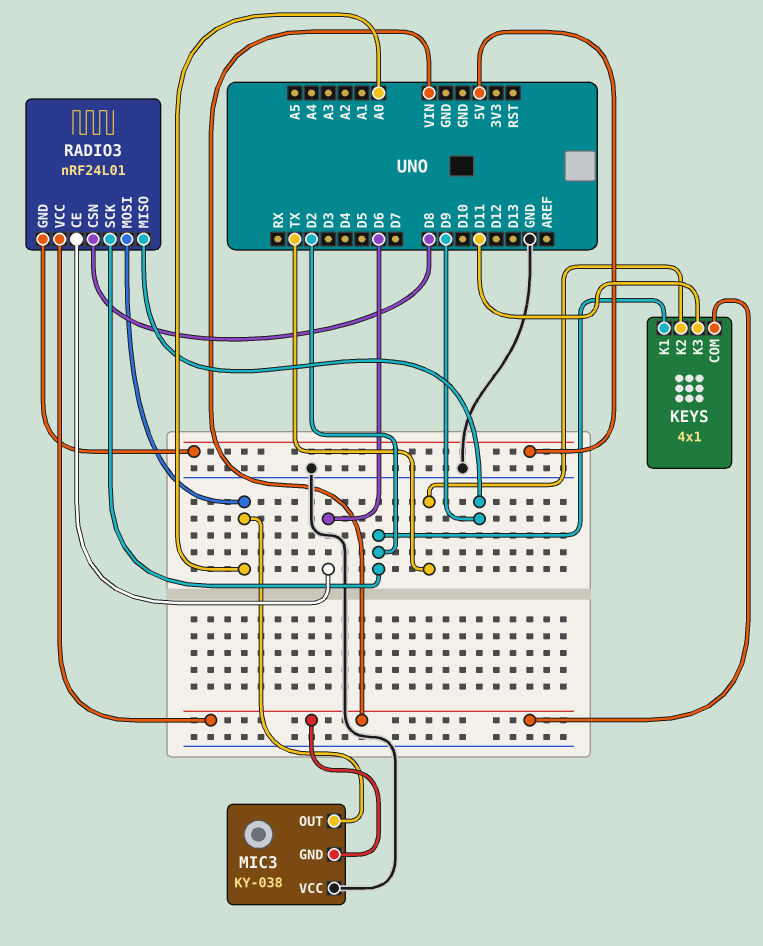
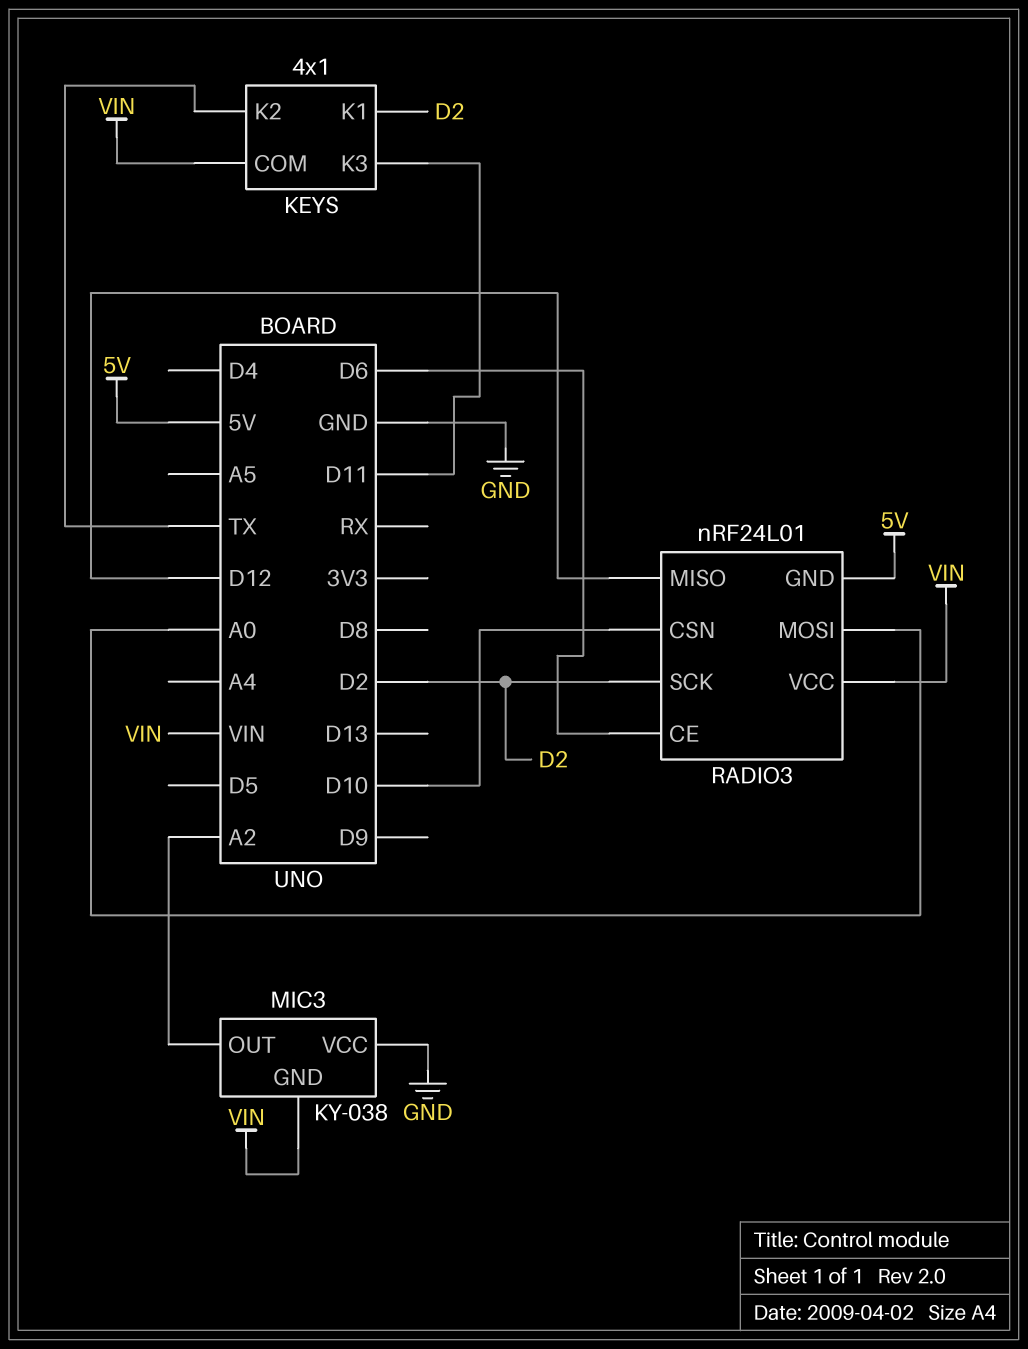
MIC3 pin OUT: A0 -> A2
RADIO3 pin CSN: D8 -> D10
RADIO3 pin MISO: D9 -> D12

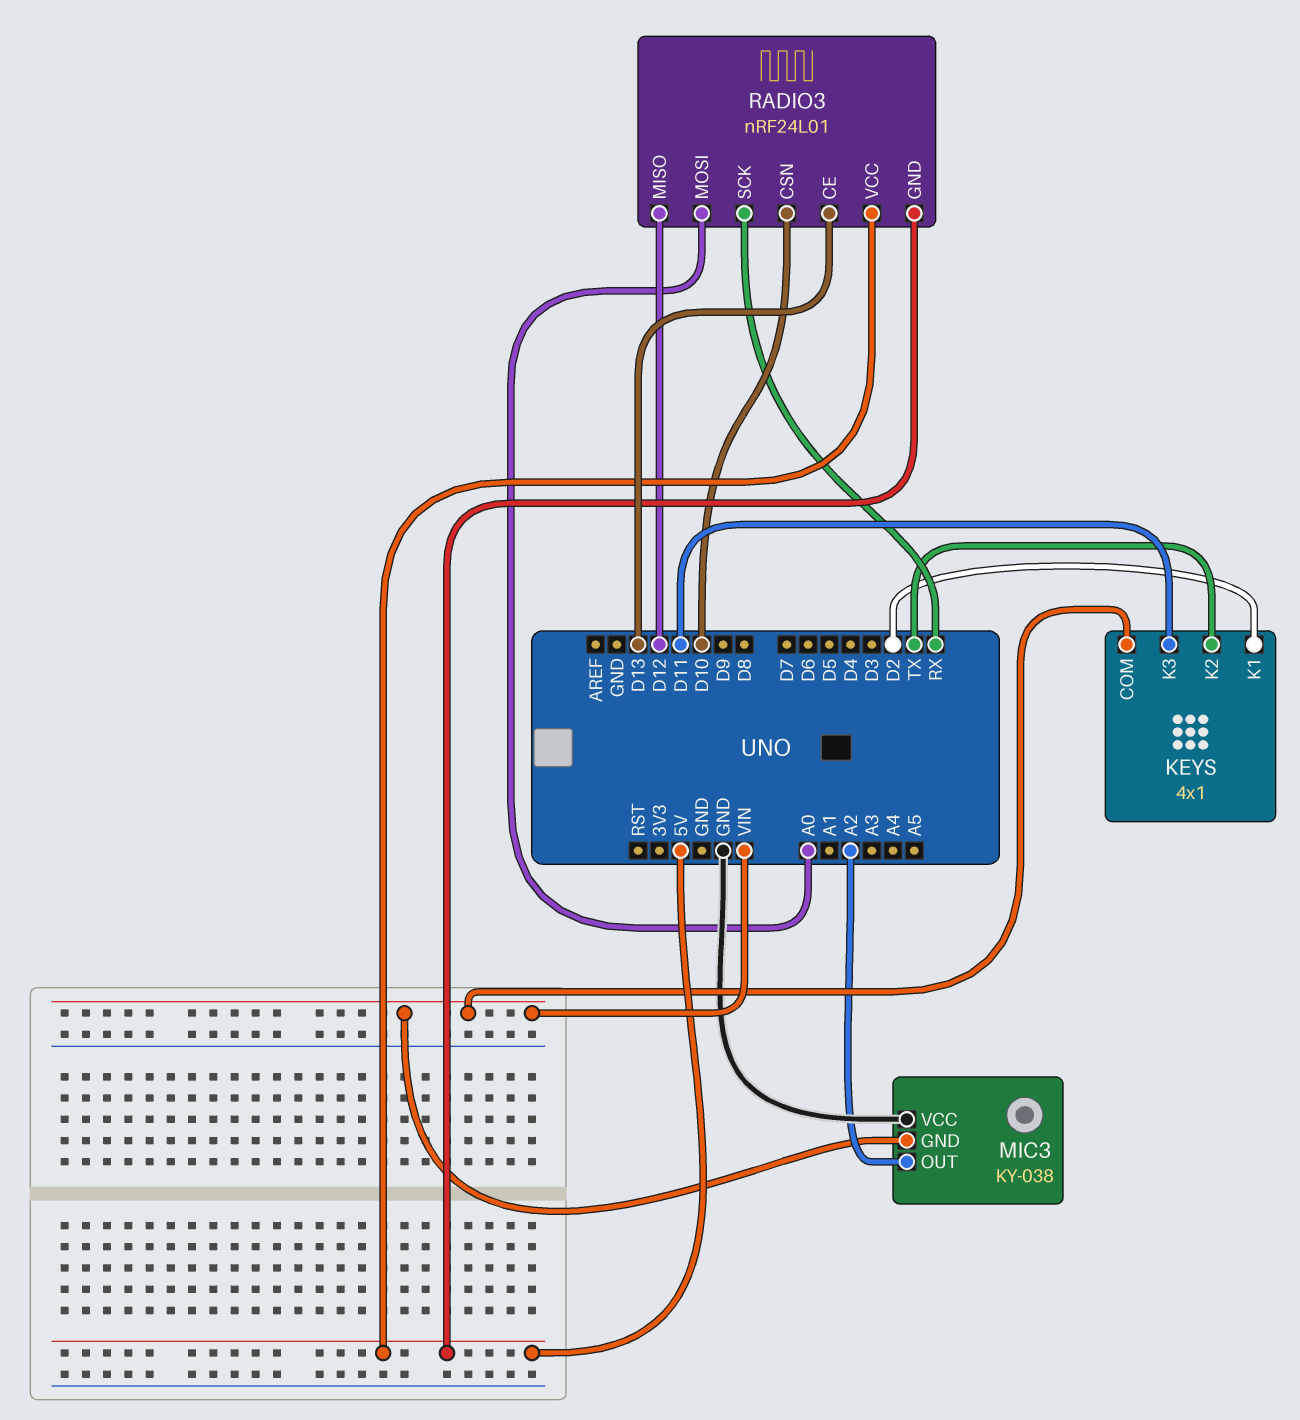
RADIO3 pin CE: D6 -> D13
RADIO3 pin SCK: D2 -> RX
RADIO3 pin VCC: VIN -> 5V

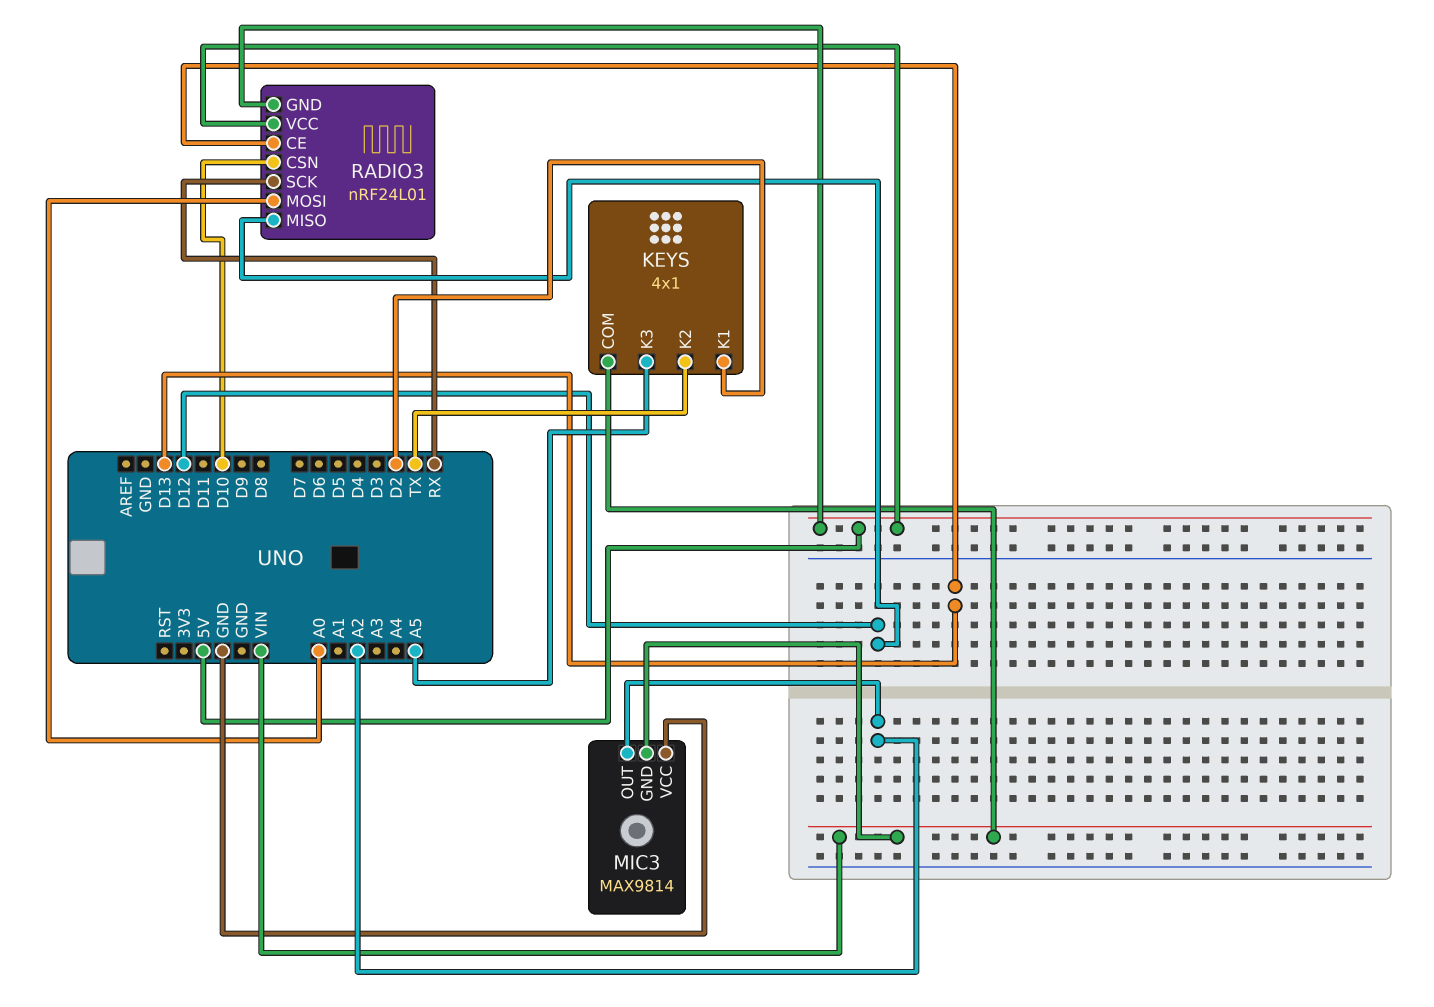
KEYS pin K3: D11 -> A5
MIC3: KY-038 -> MAX9814

